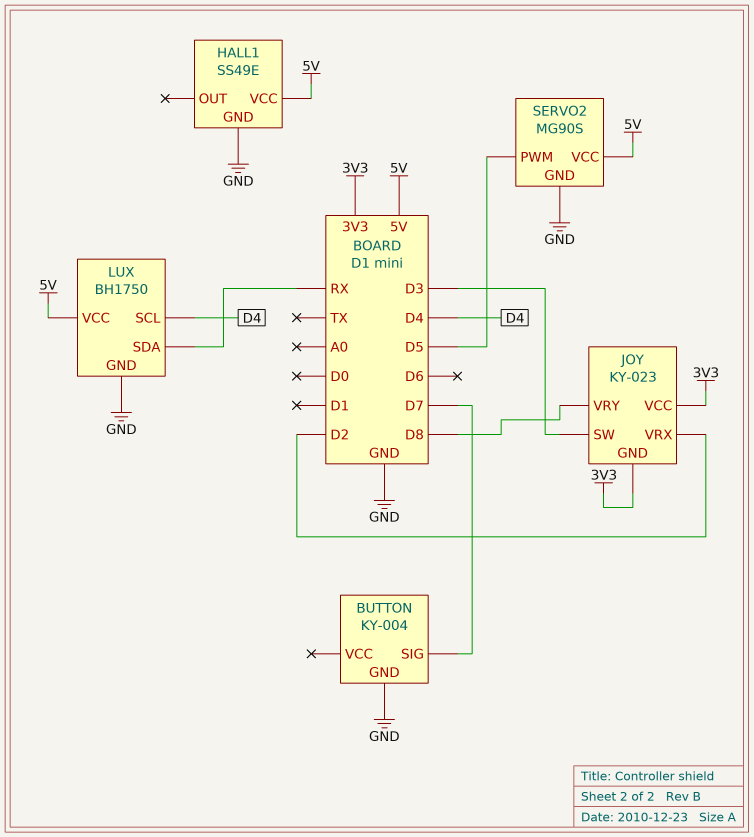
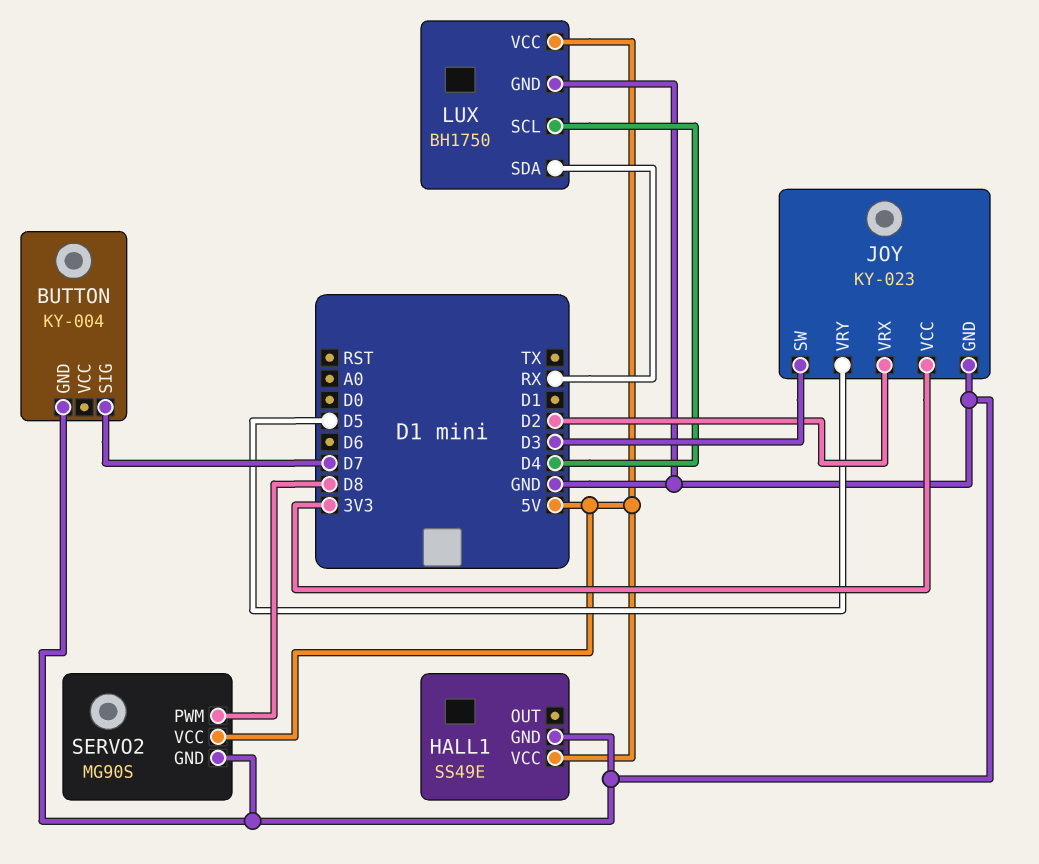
JOY pin GND: 3V3 -> GND
JOY pin VRY: D8 -> D5
SERVO2 pin PWM: D5 -> D8

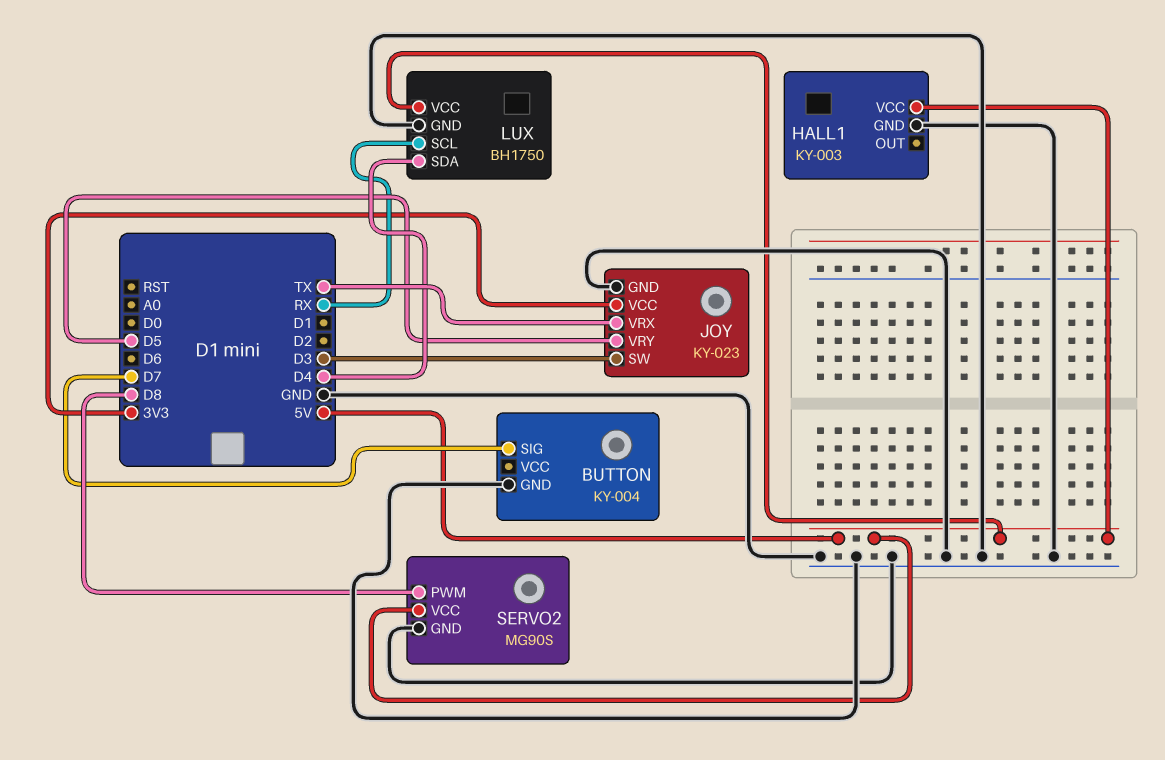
HALL1: SS49E -> KY-003
JOY pin VRX: D2 -> TX
LUX pin SCL: D4 -> RX
LUX pin SDA: RX -> D4

